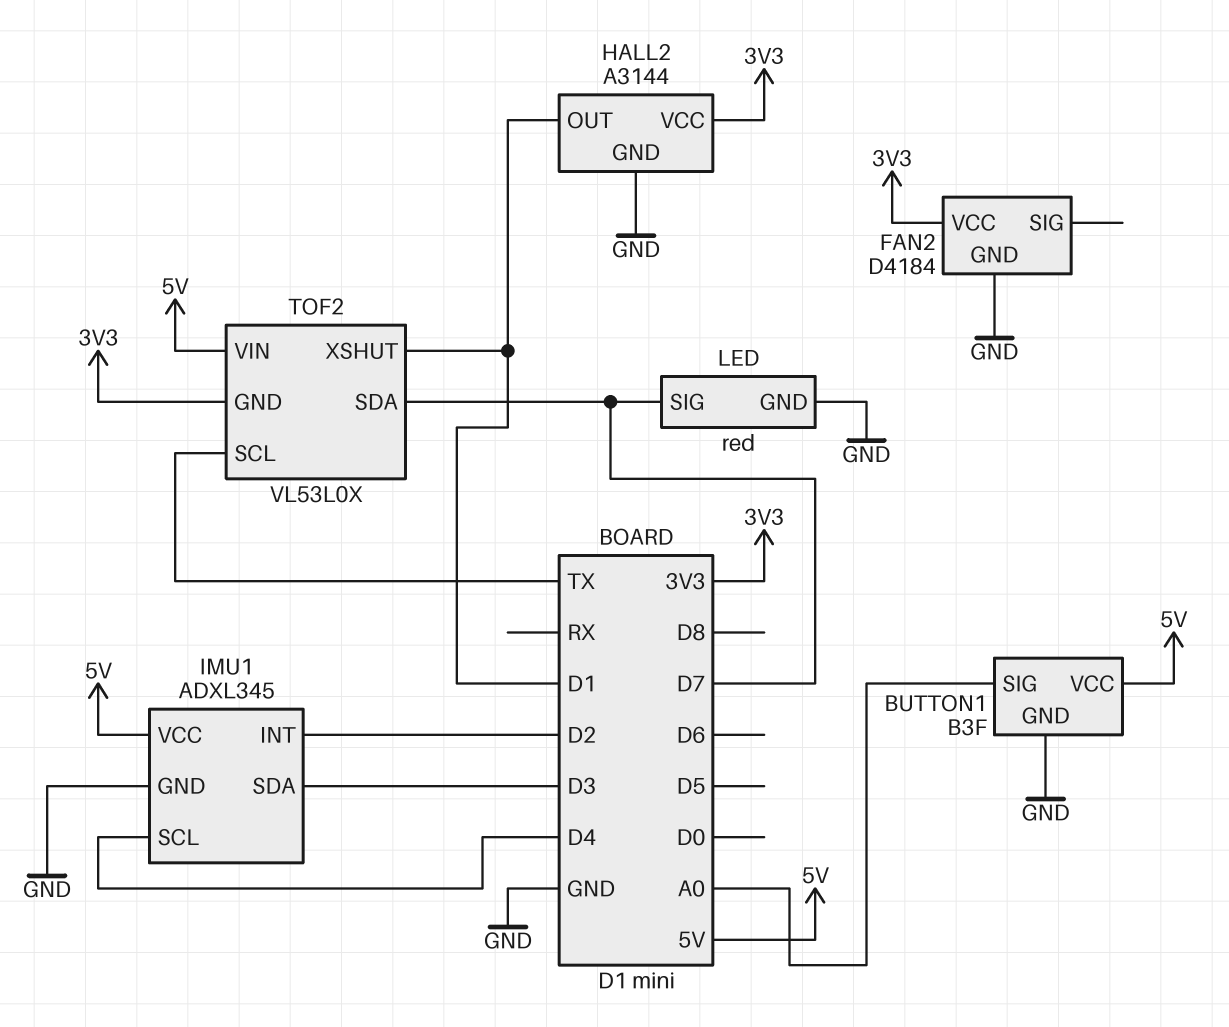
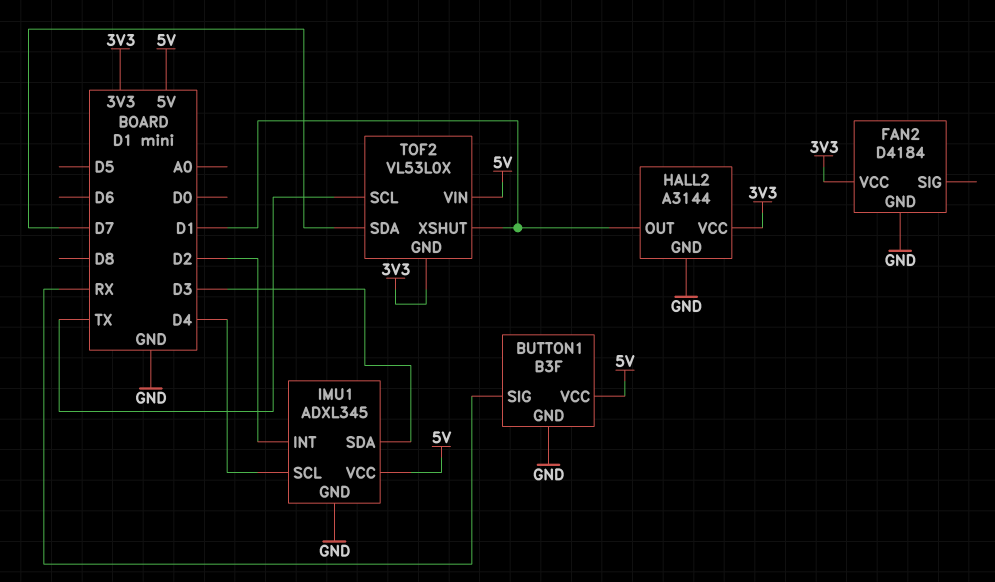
BUTTON1 pin SIG: A0 -> RX
LED: red -> none
LED pin GND: GND -> none
LED pin SIG: D7 -> none

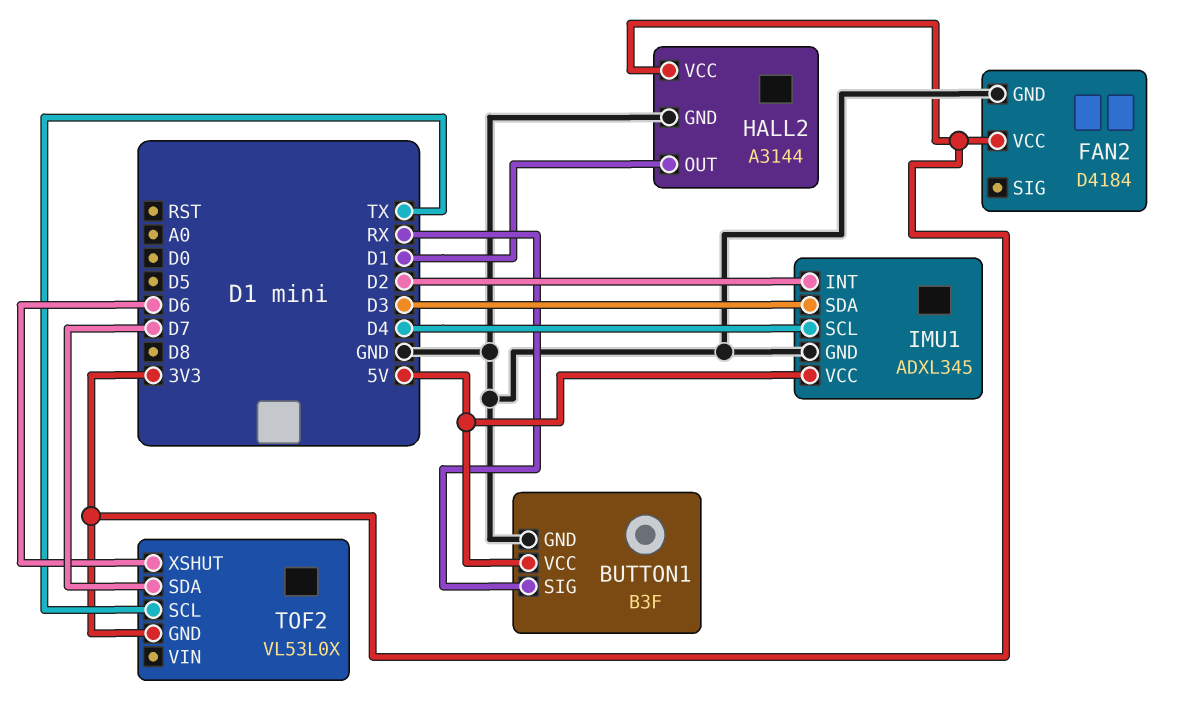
TOF2 pin VIN: 5V -> none
TOF2 pin XSHUT: D1 -> D6

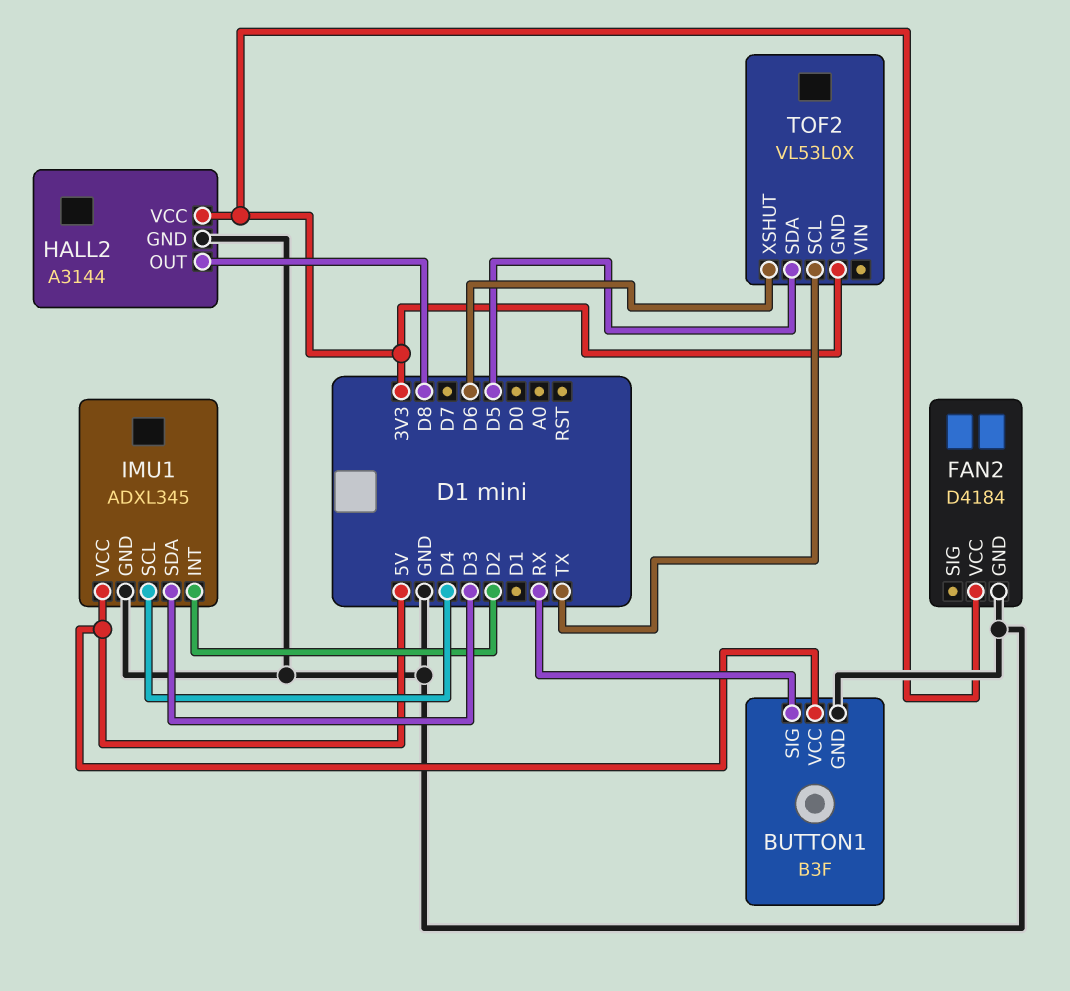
HALL2 pin OUT: D1 -> D8
TOF2 pin SDA: D7 -> D5

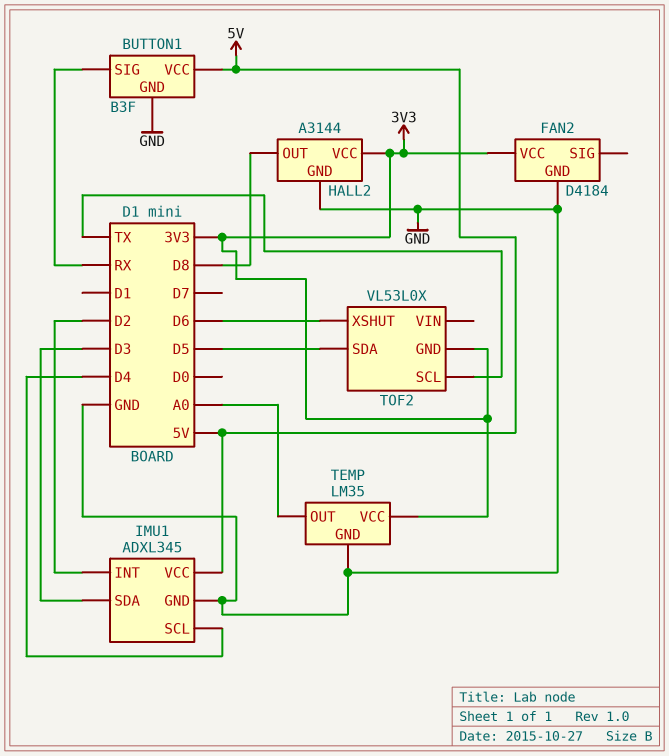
TEMP: none -> LM35
TEMP pin GND: none -> GND
TEMP pin OUT: none -> A0
TEMP pin VCC: none -> 3V3

